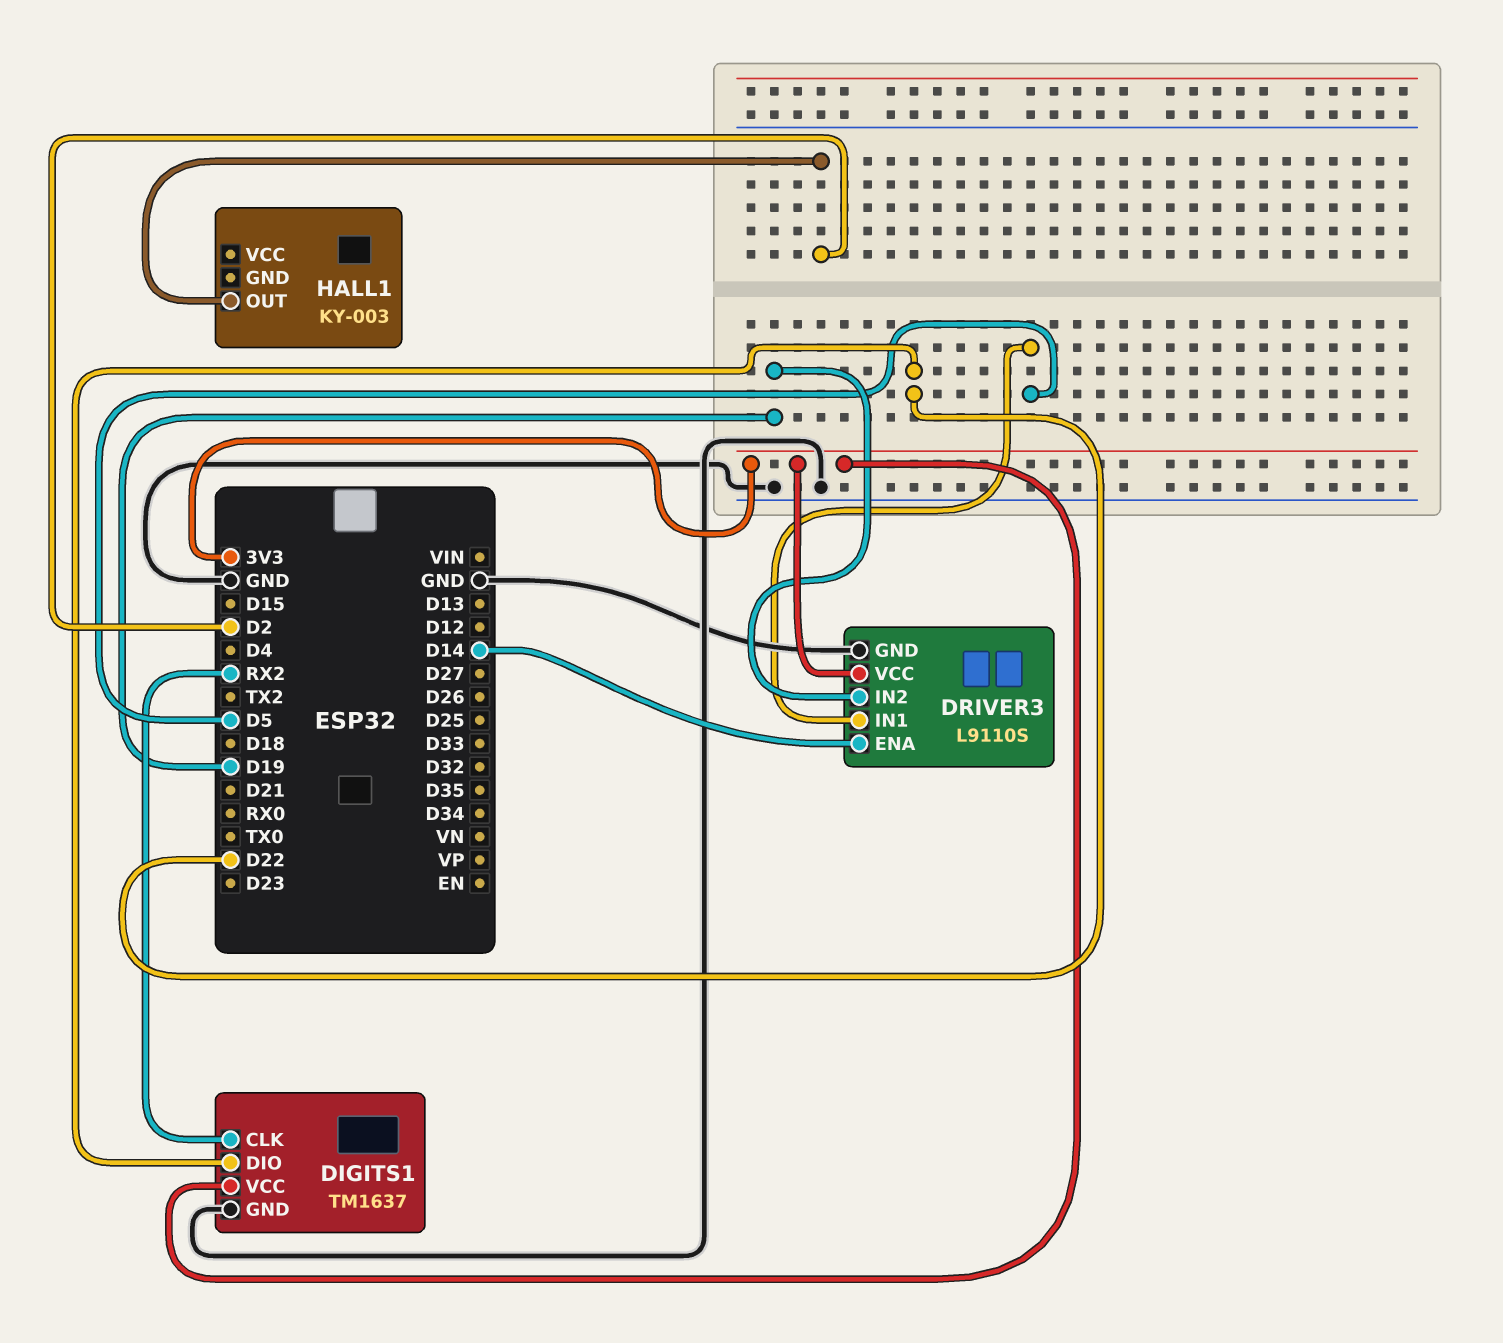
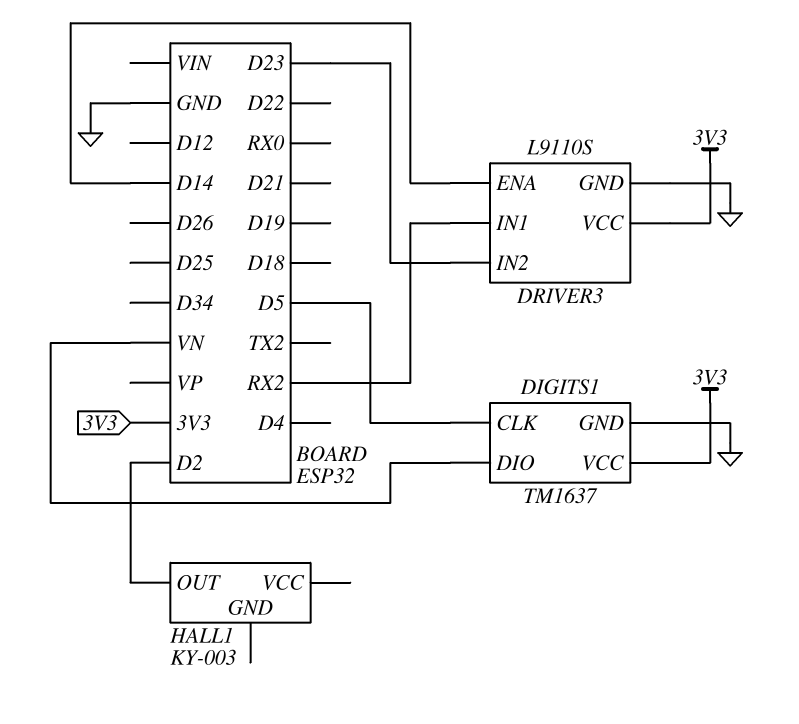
DIGITS1 pin CLK: RX2 -> D5
DIGITS1 pin DIO: D22 -> VN
DRIVER3 pin IN1: D5 -> RX2
DRIVER3 pin IN2: D19 -> D23

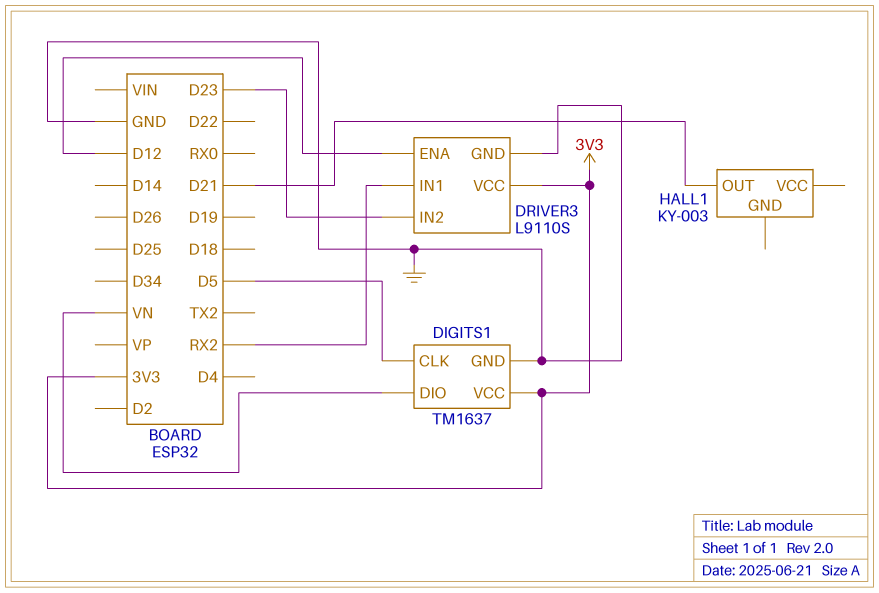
DRIVER3 pin ENA: D14 -> D12
HALL1 pin OUT: D2 -> D21

